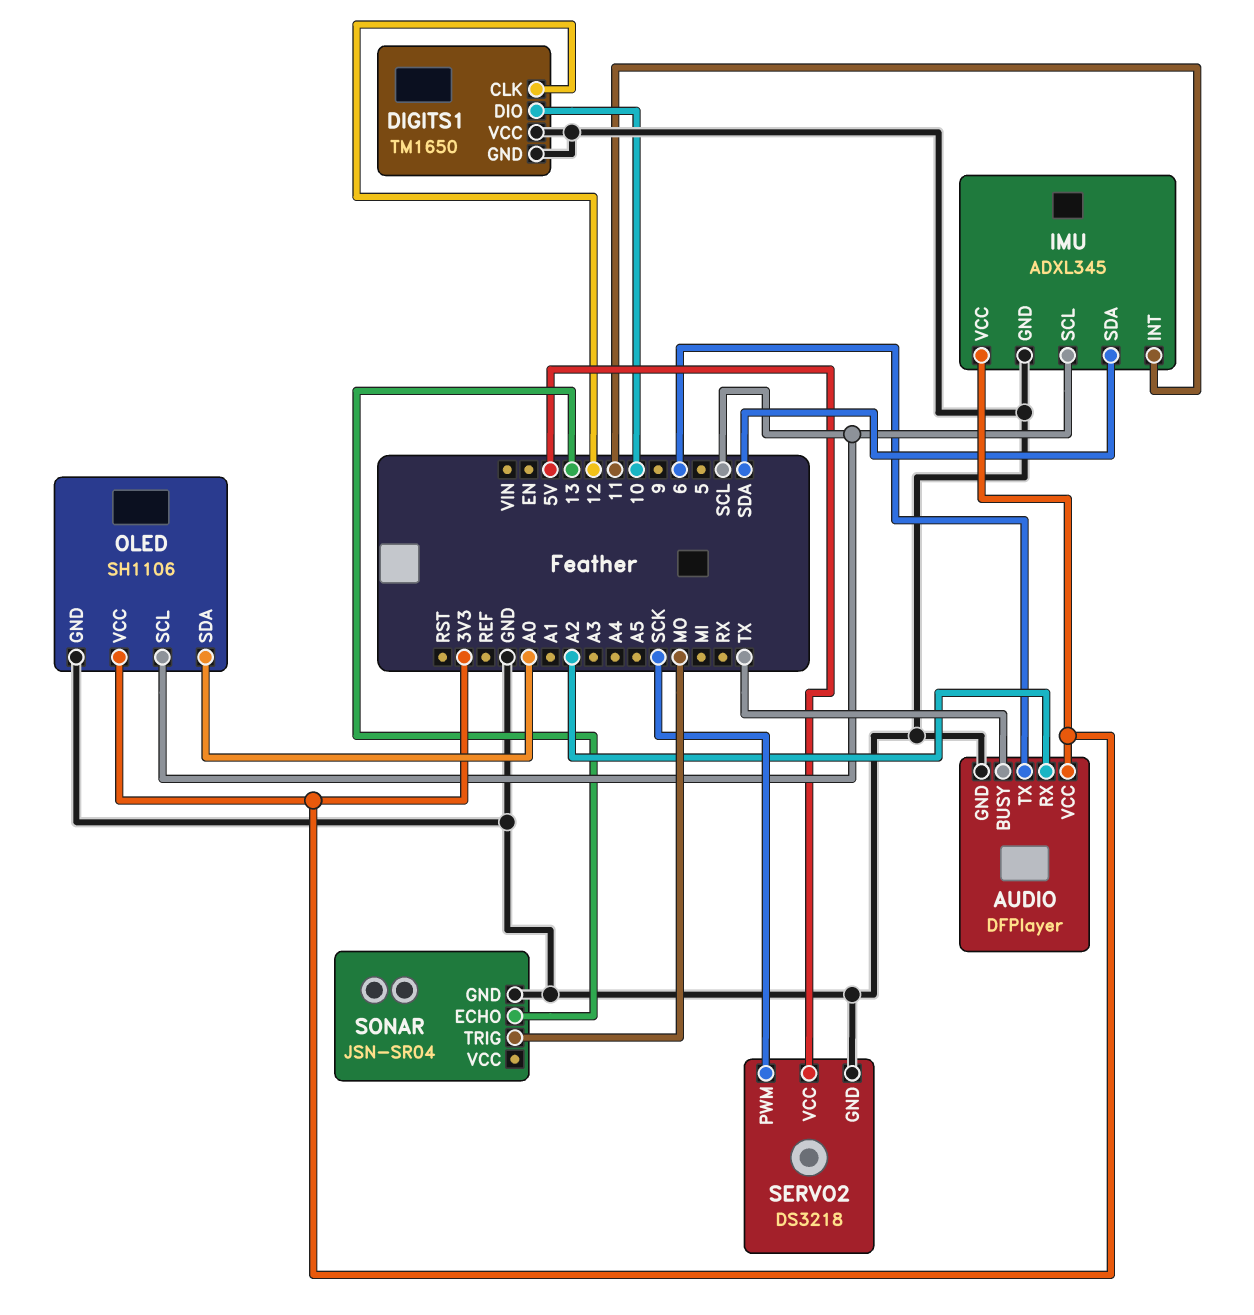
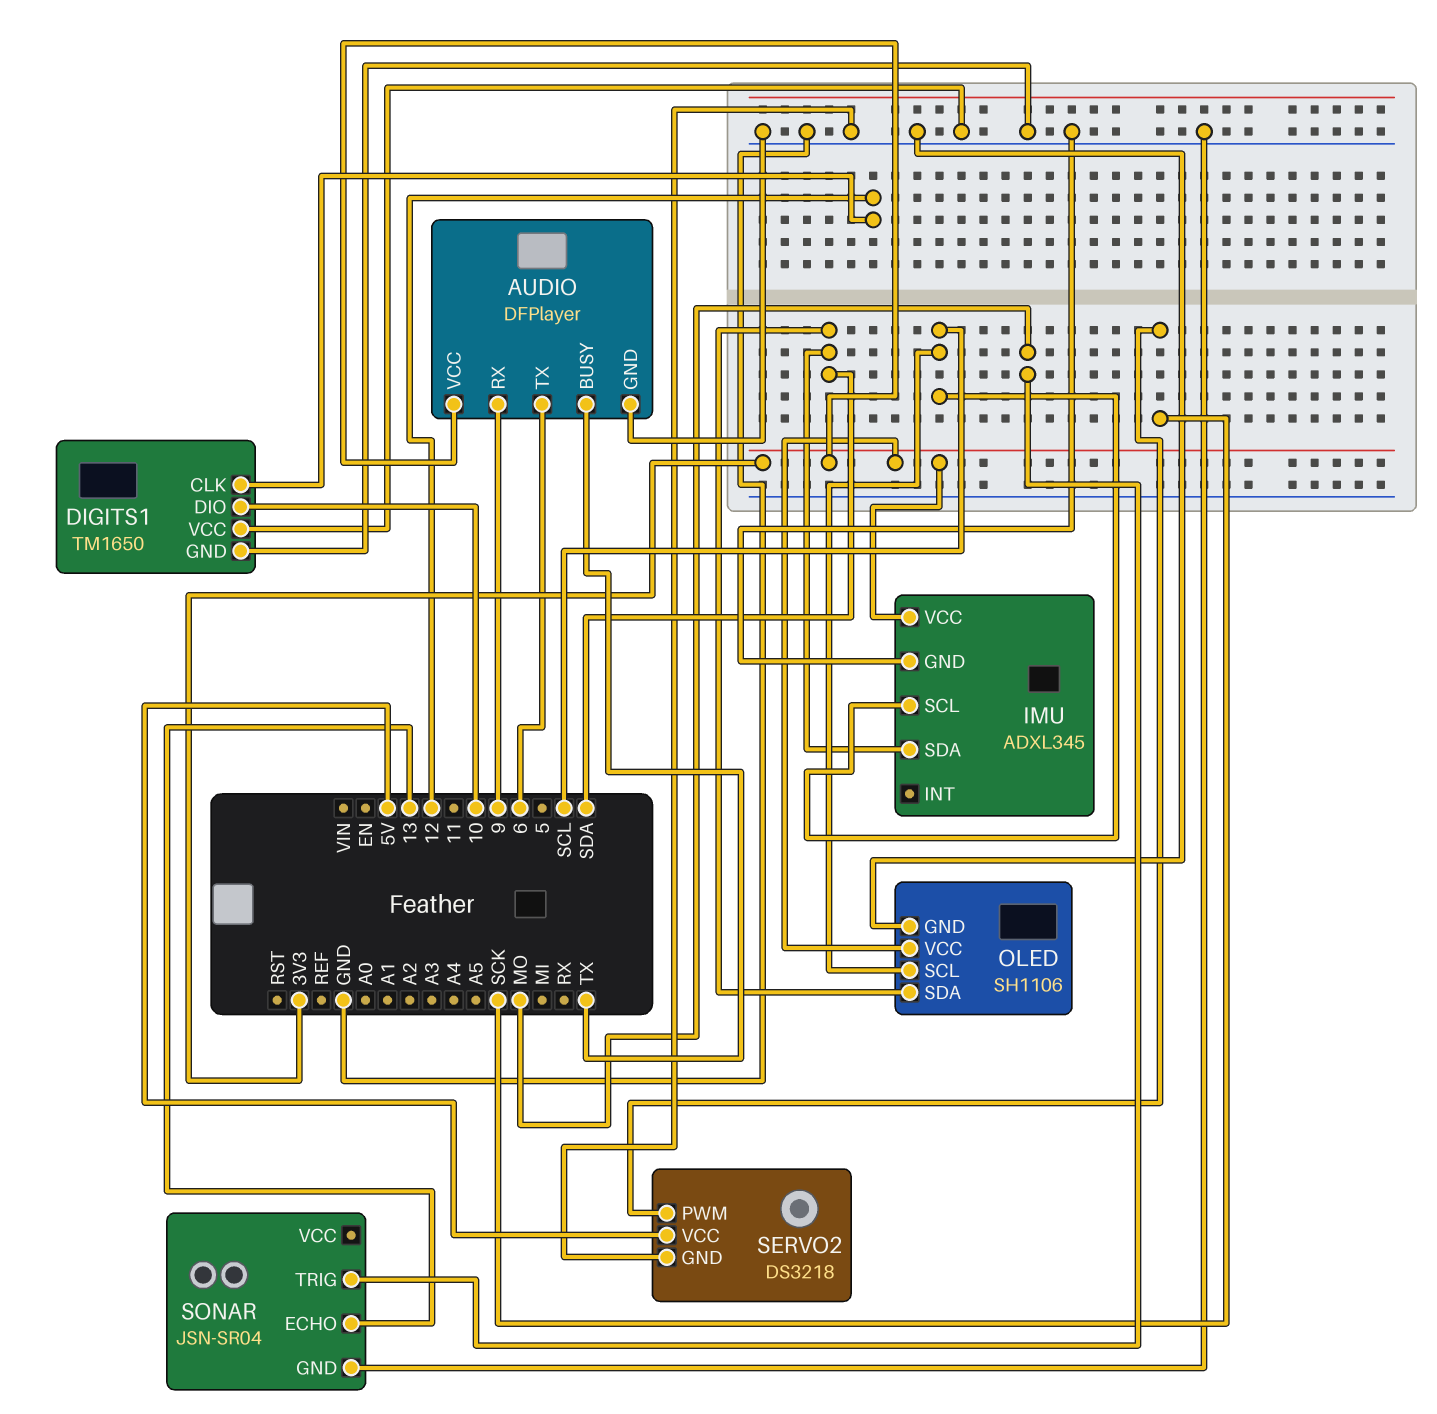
AUDIO pin RX: A2 -> 9
IMU pin INT: 11 -> none
OLED pin SDA: A0 -> SDA

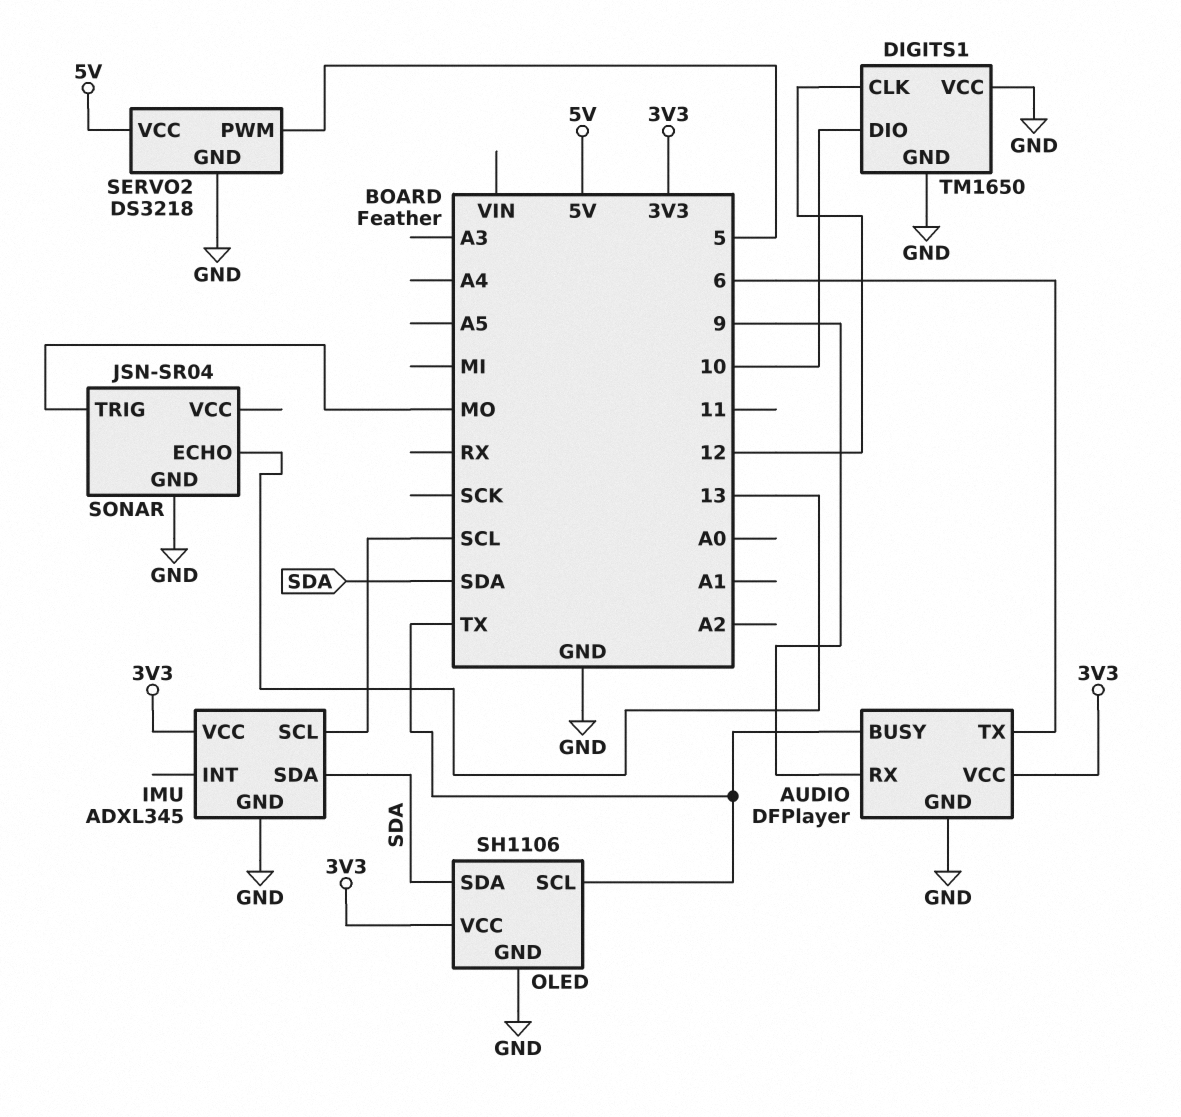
OLED pin SCL: SCL -> TX
SERVO2 pin PWM: SCK -> 5

